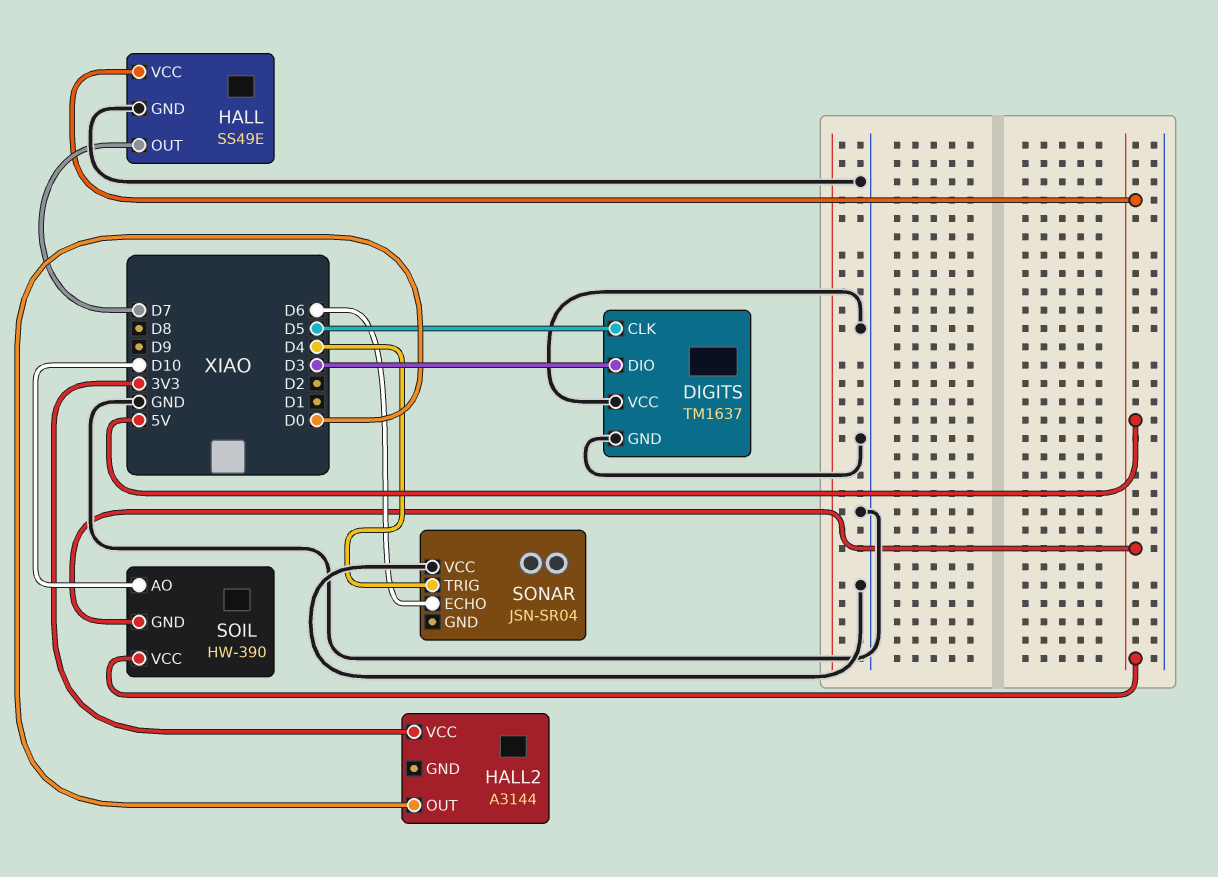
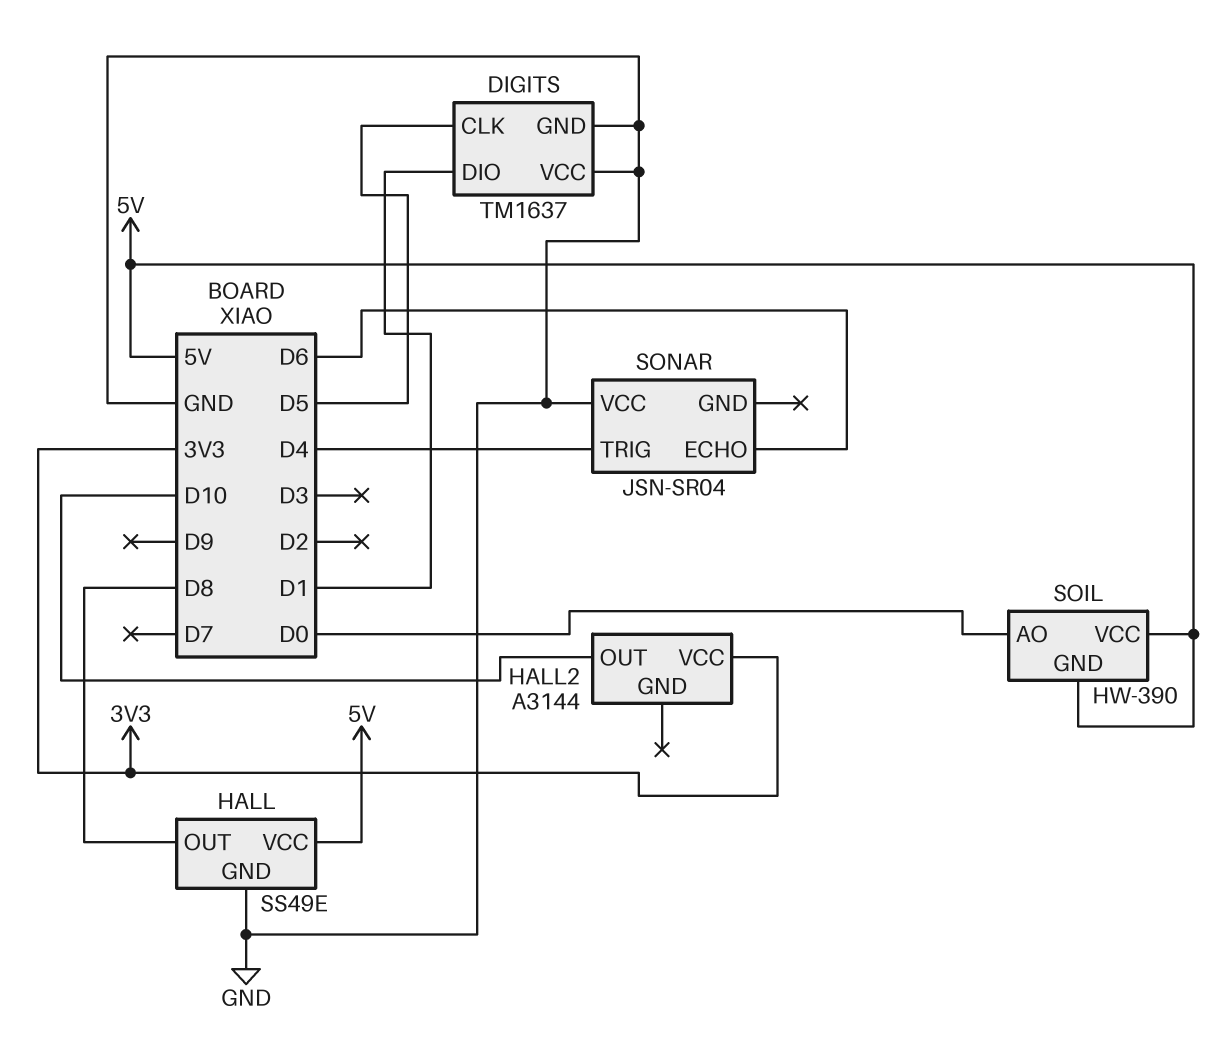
DIGITS pin DIO: D3 -> D1
HALL pin OUT: D7 -> D8
HALL2 pin OUT: D0 -> D10
SOIL pin AO: D10 -> D0

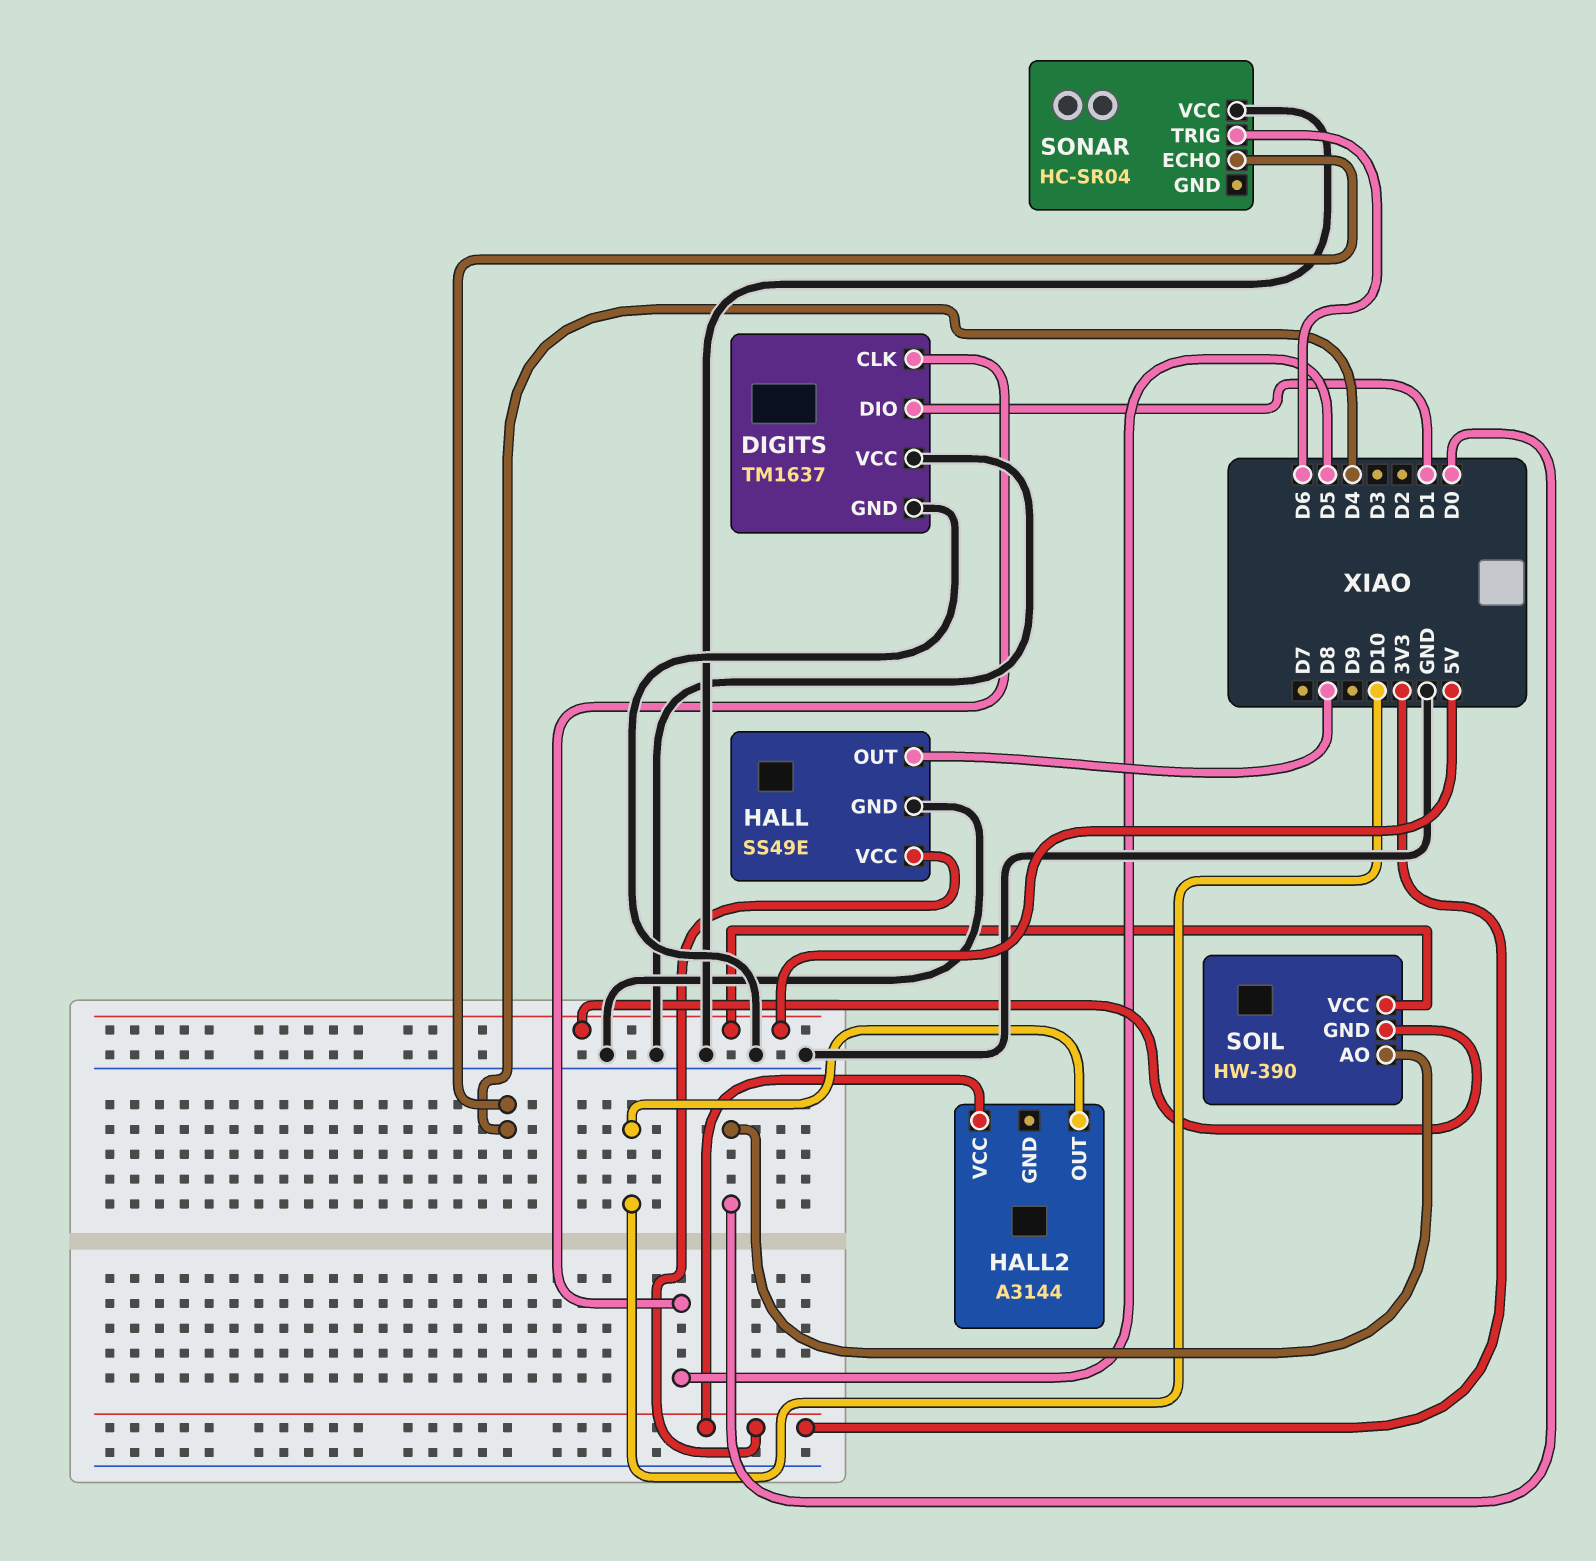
HALL pin VCC: 5V -> 3V3
SONAR: JSN-SR04 -> HC-SR04
SONAR pin ECHO: D6 -> D4
SONAR pin TRIG: D4 -> D6

